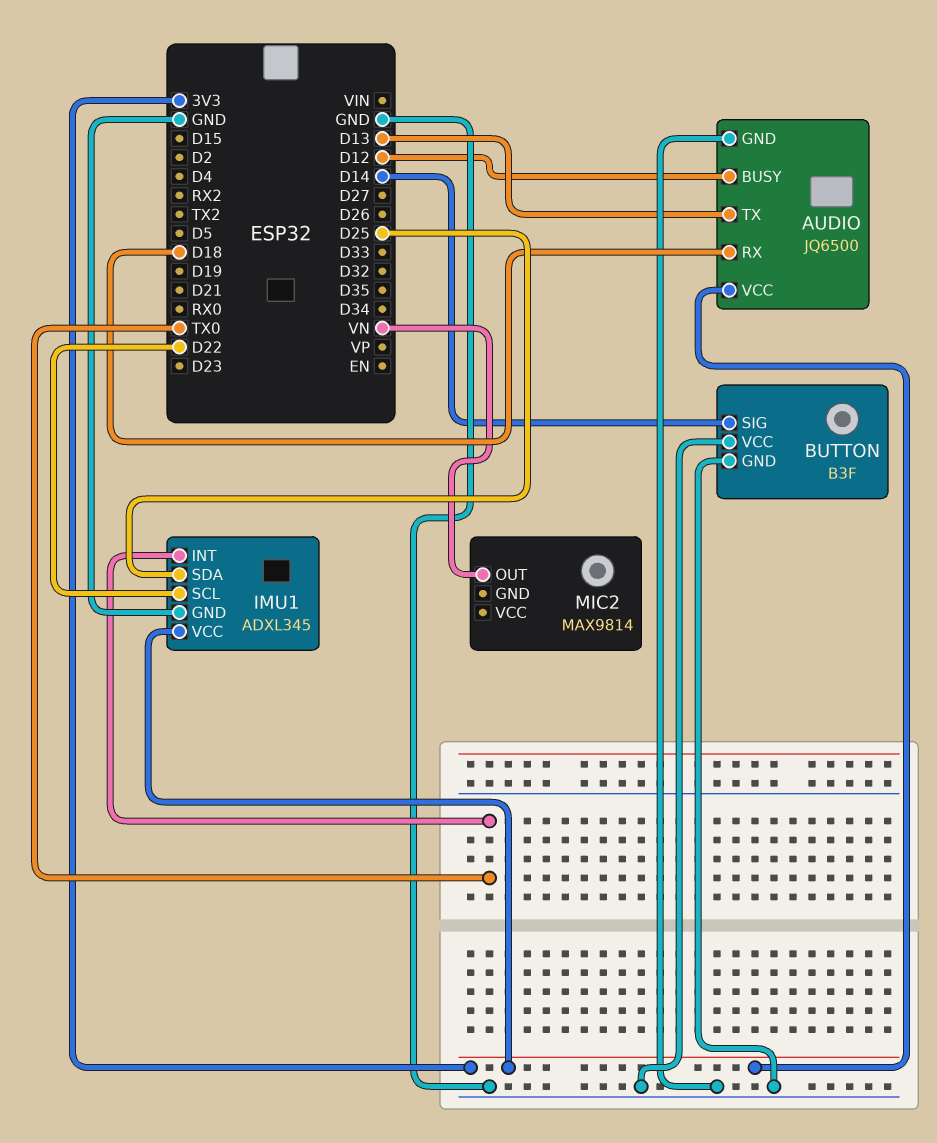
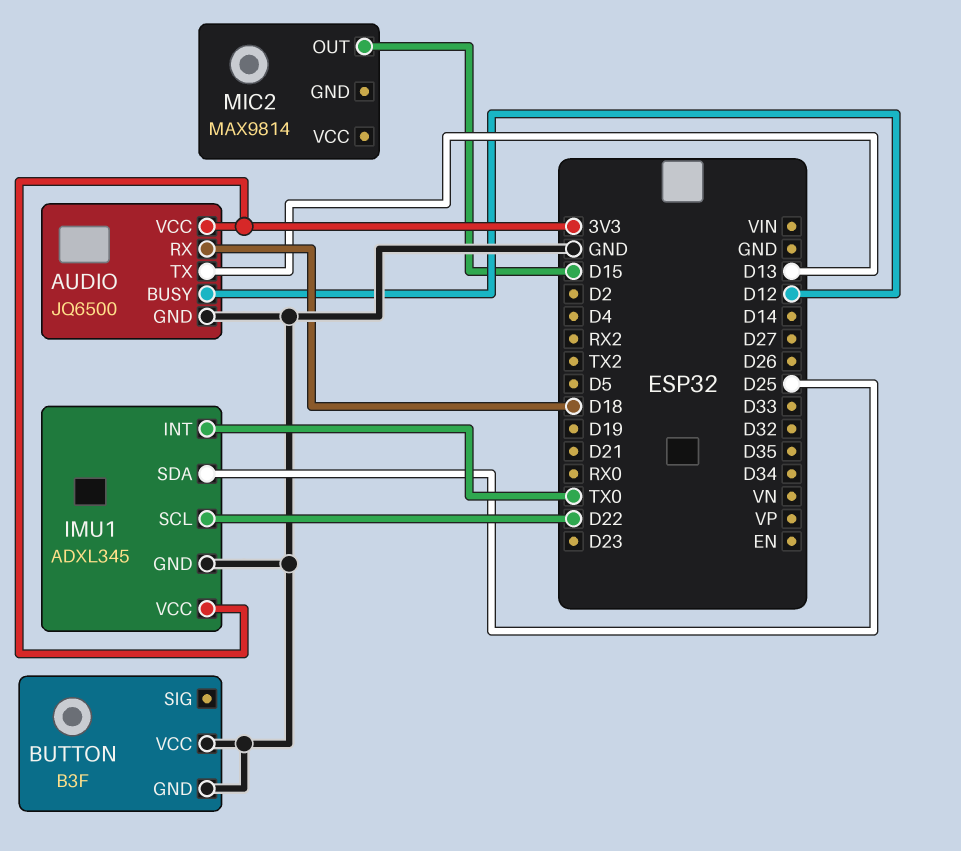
BUTTON pin SIG: D14 -> none
MIC2 pin OUT: VN -> D15

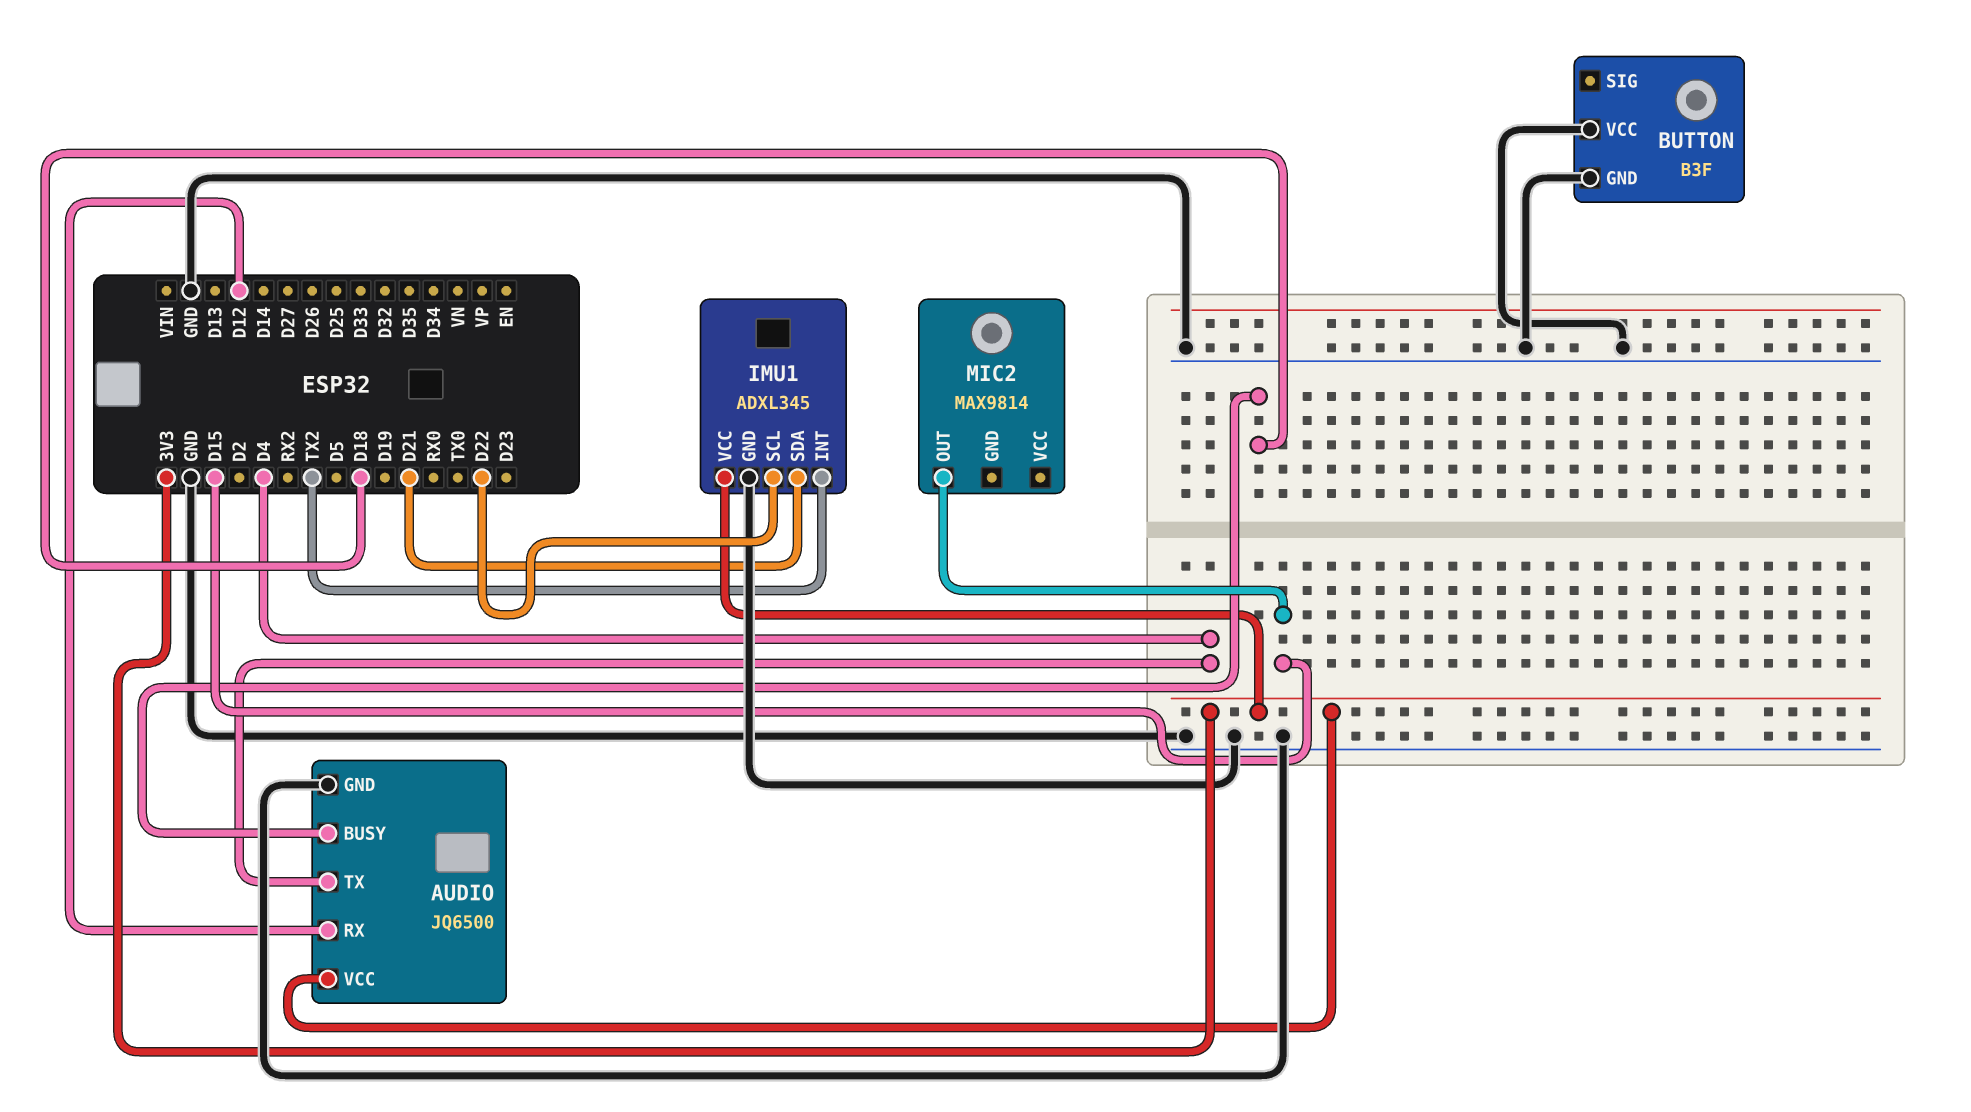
AUDIO pin BUSY: D12 -> D18
AUDIO pin RX: D18 -> D12
AUDIO pin TX: D13 -> D4
IMU1 pin INT: TX0 -> TX2
IMU1 pin SDA: D25 -> D21

